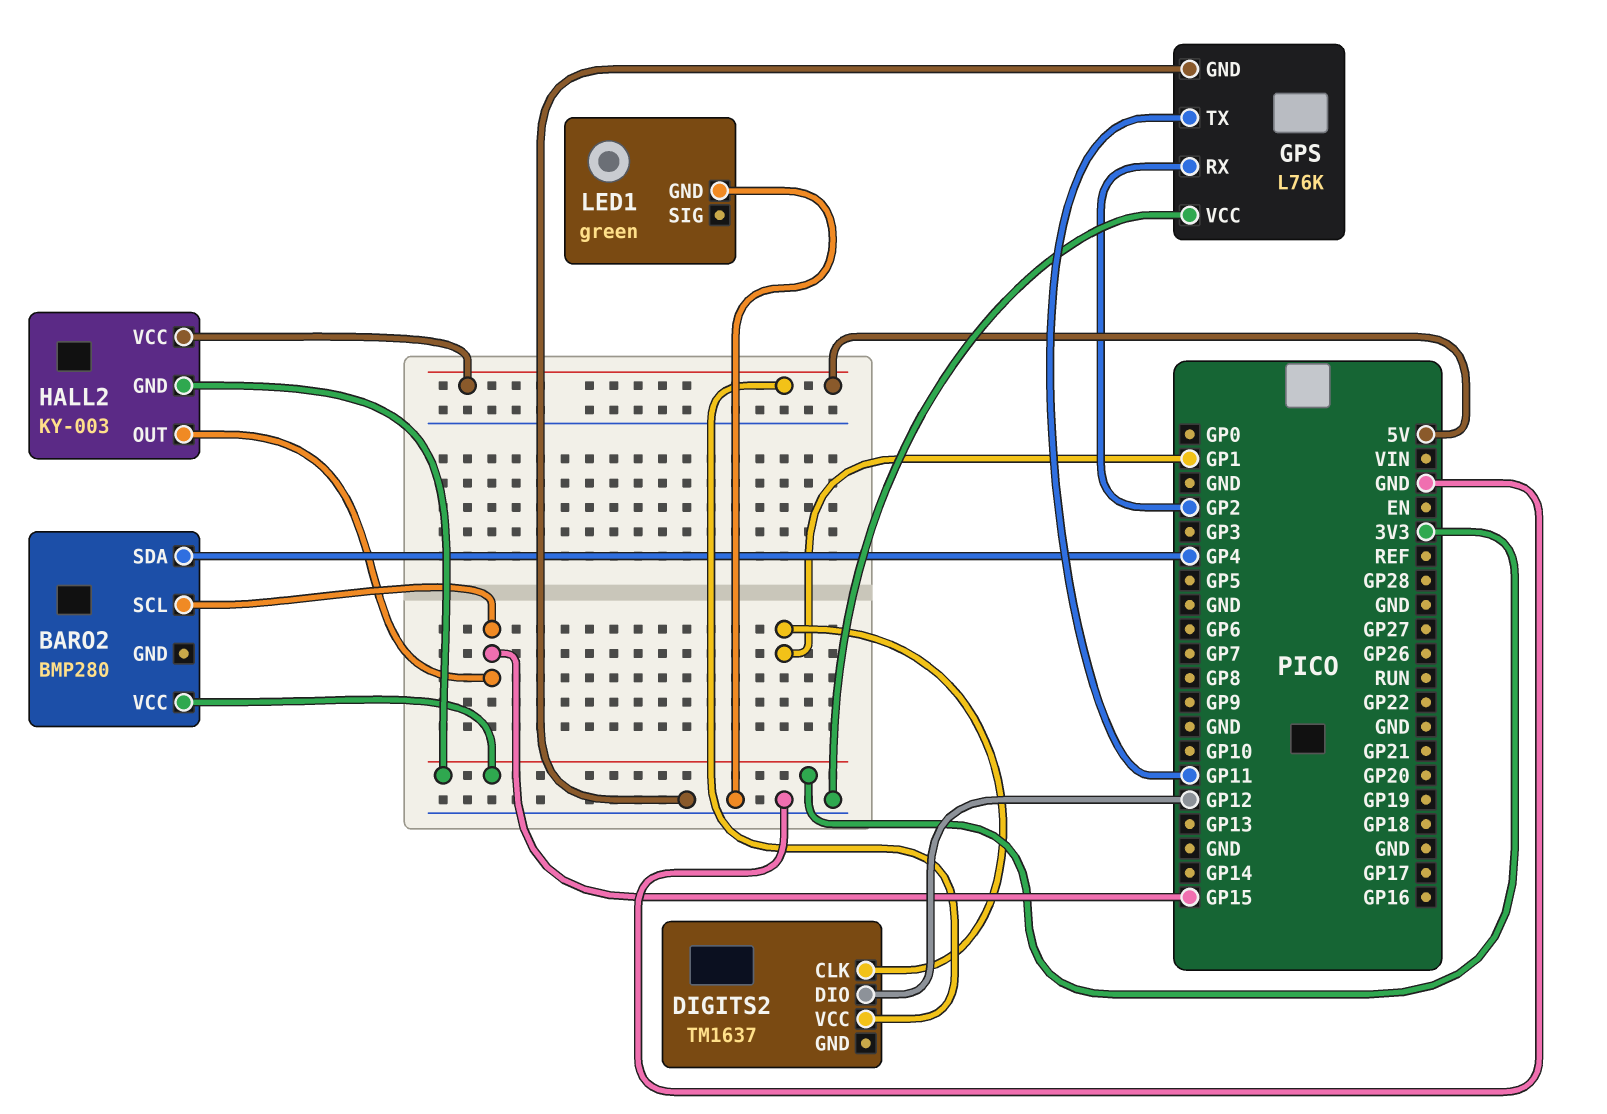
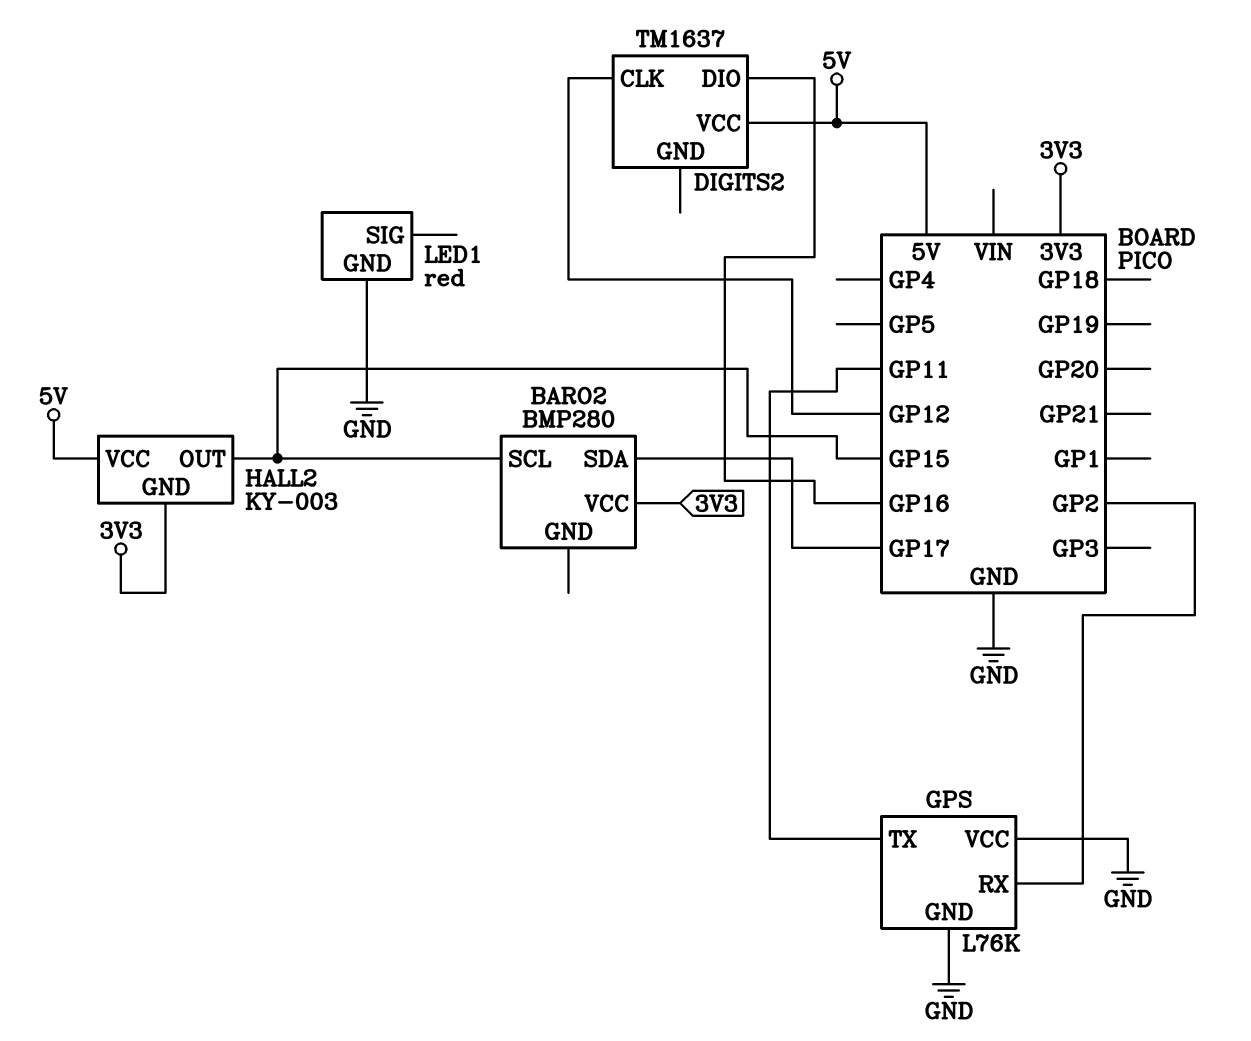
BARO2 pin SDA: GP4 -> GP17
DIGITS2 pin CLK: GP1 -> GP12
DIGITS2 pin DIO: GP12 -> GP16
LED1: green -> red

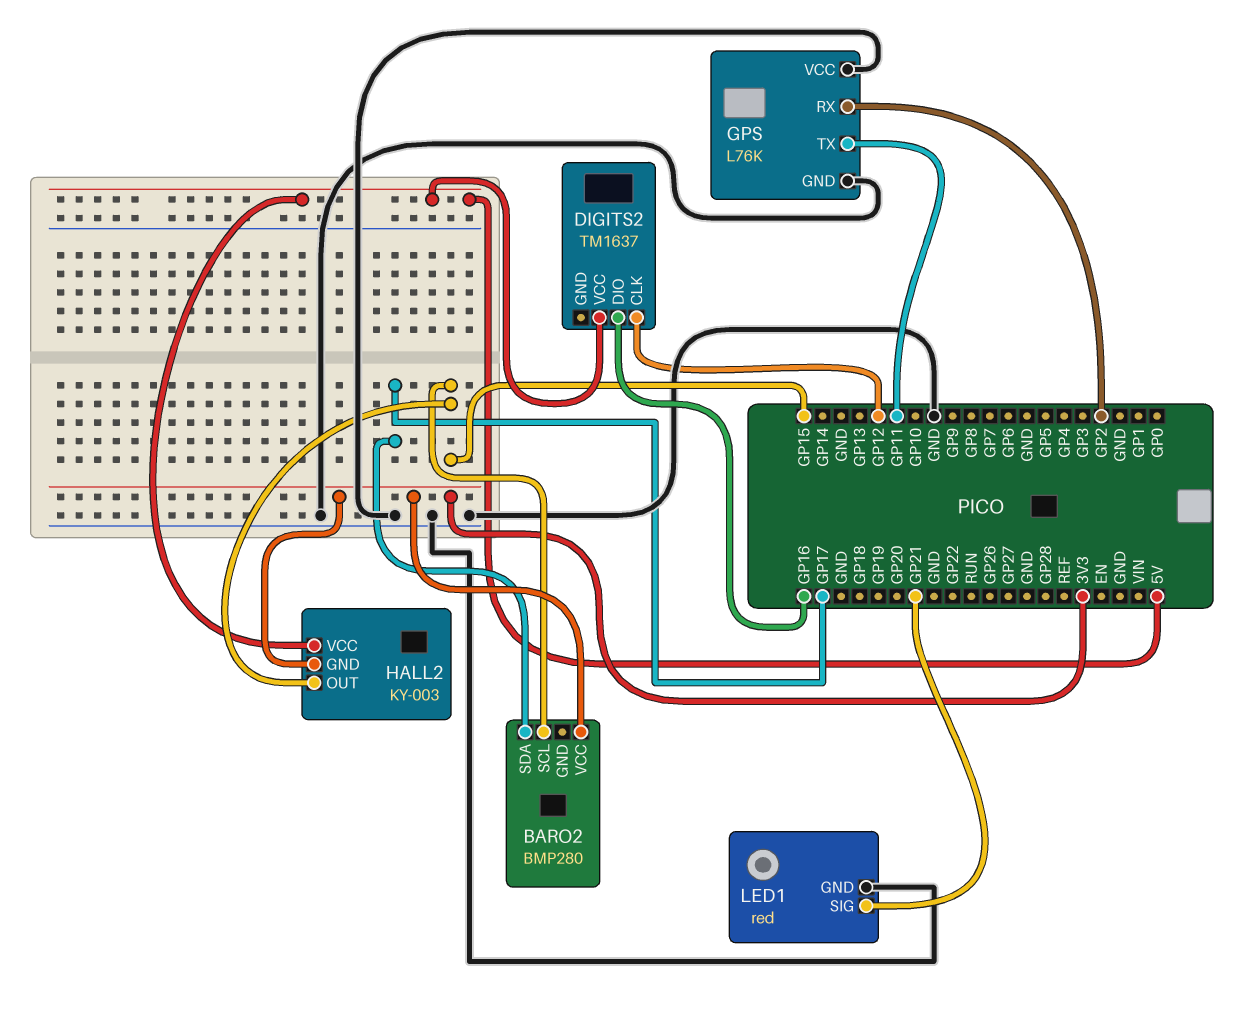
LED1 pin SIG: none -> GP21

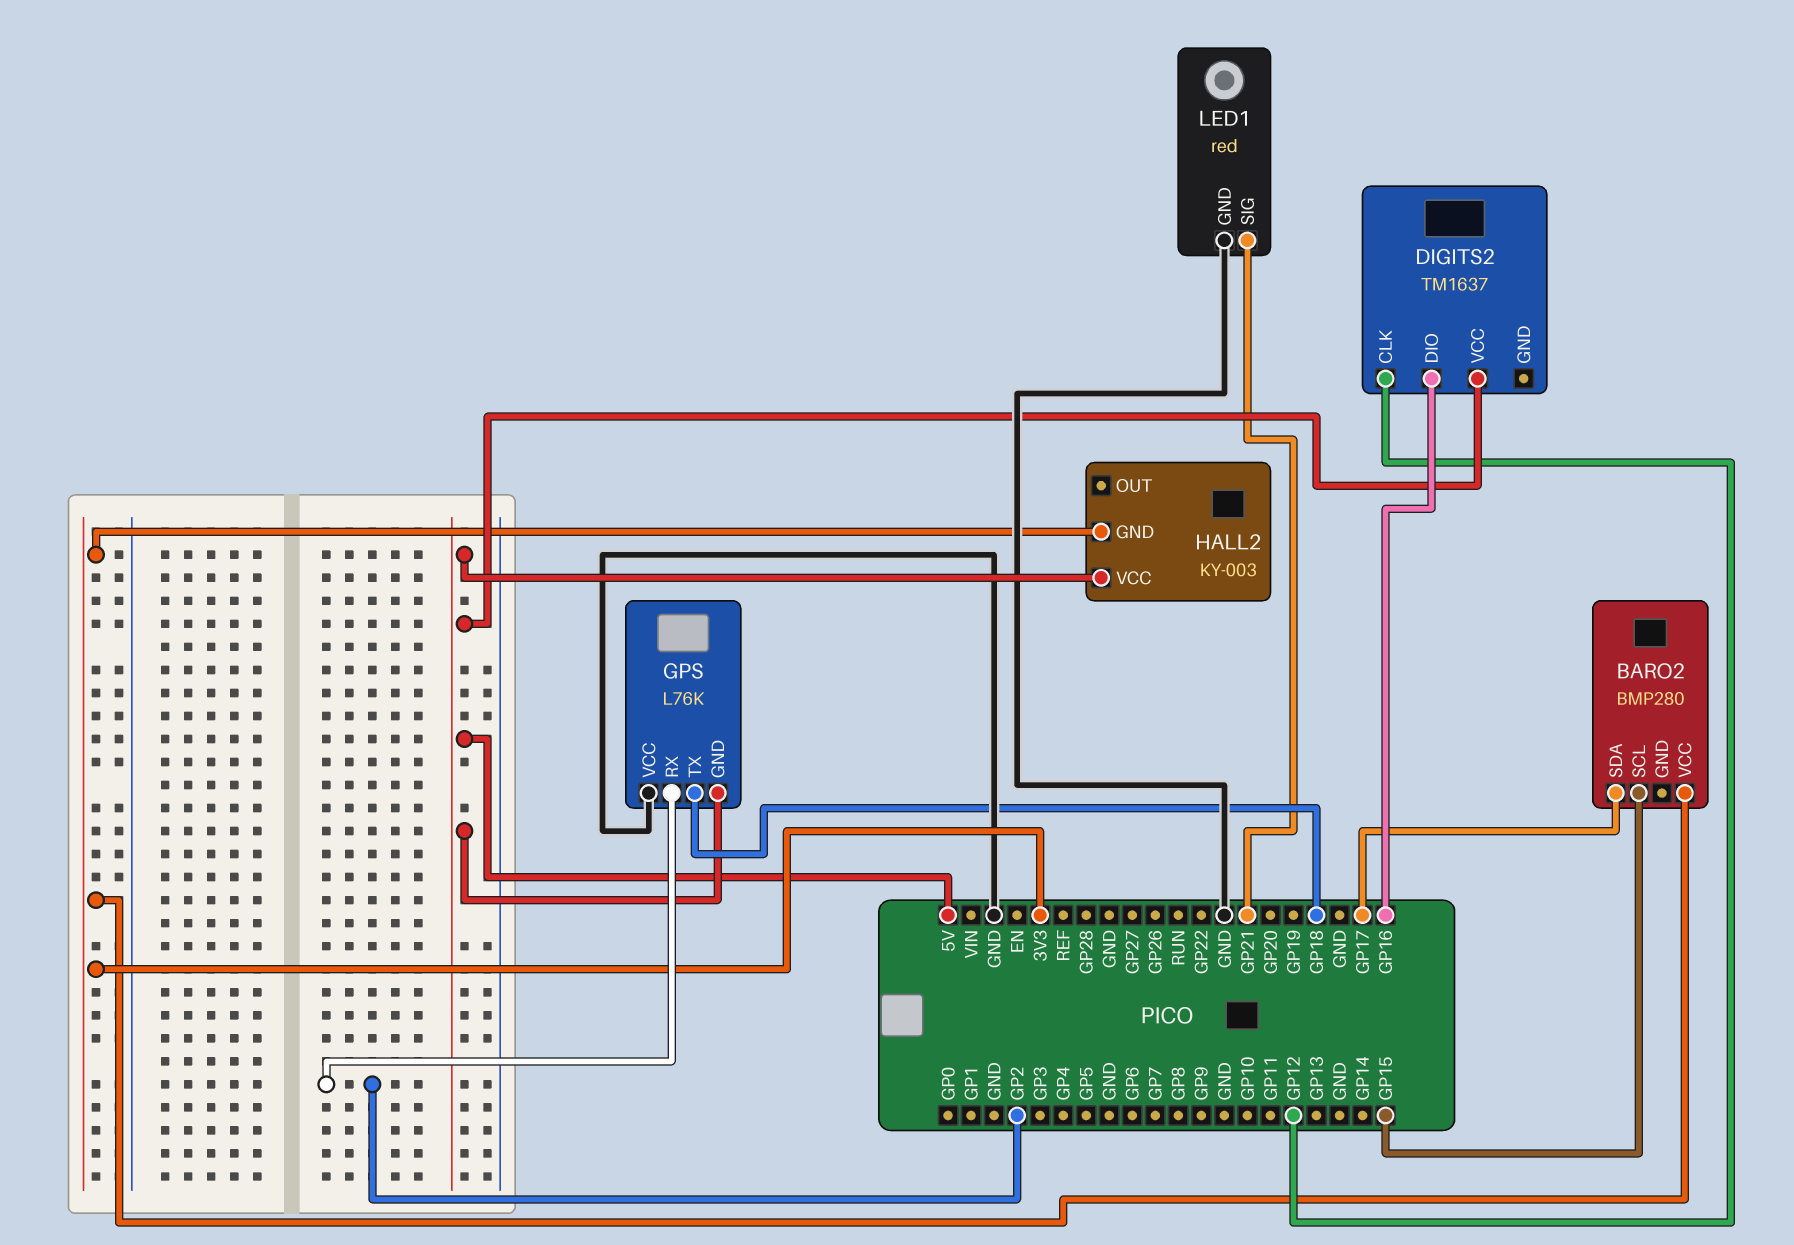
GPS pin GND: GND -> 5V
GPS pin TX: GP11 -> GP18
HALL2 pin OUT: GP15 -> none

